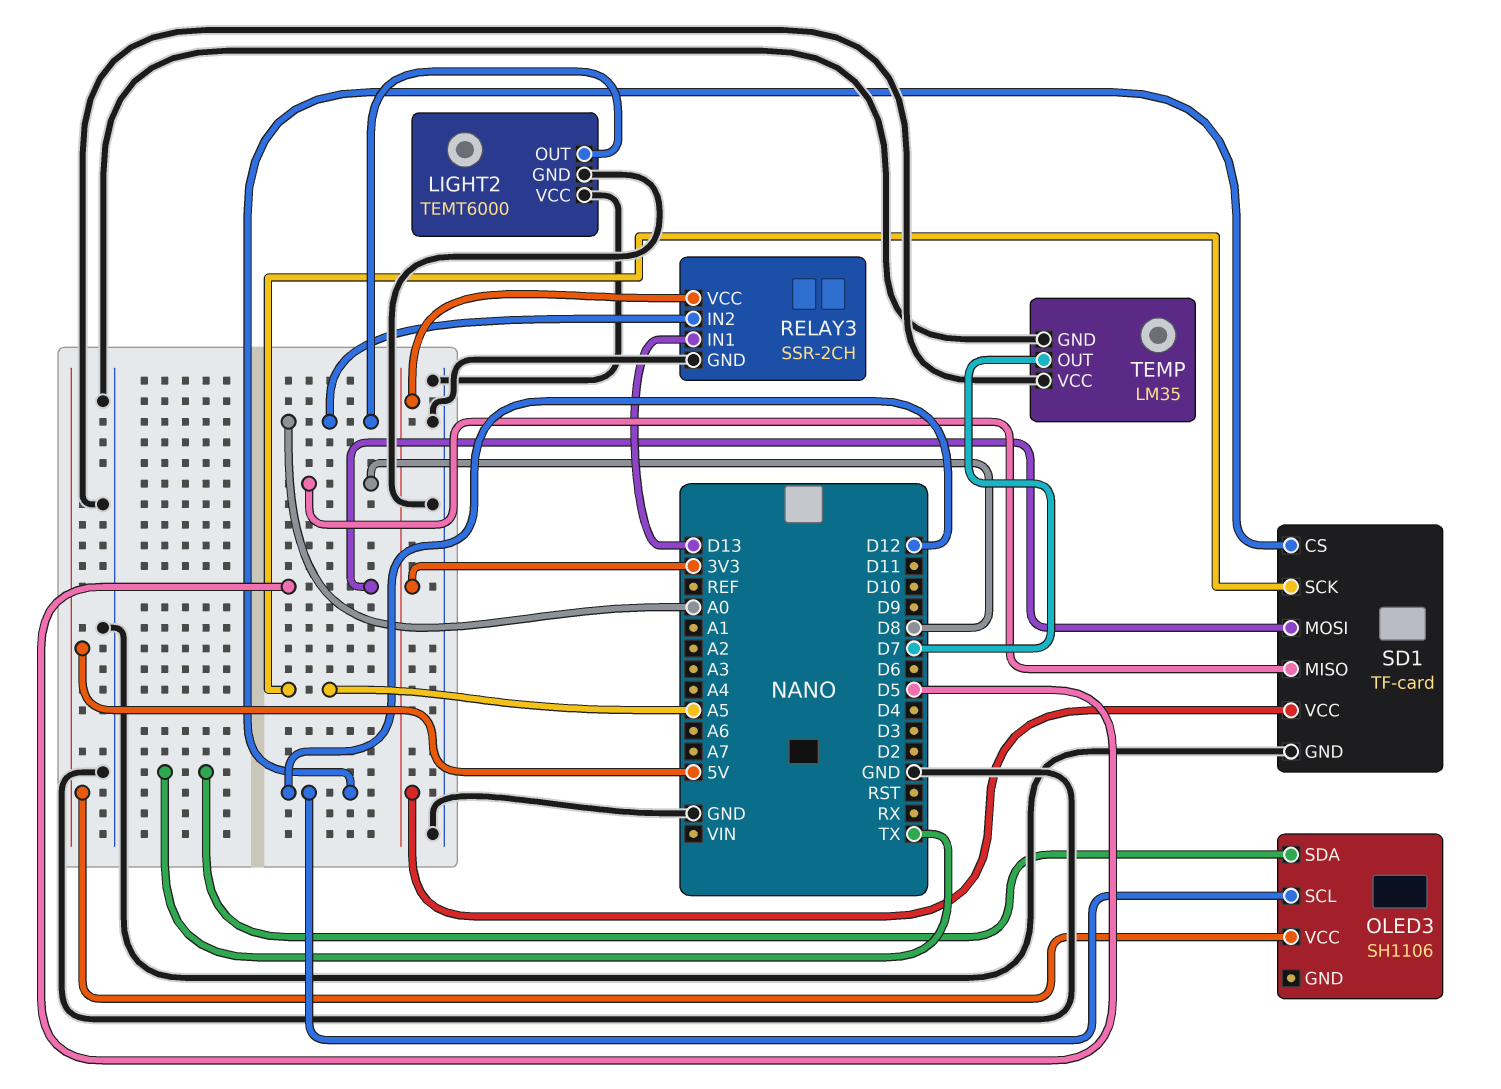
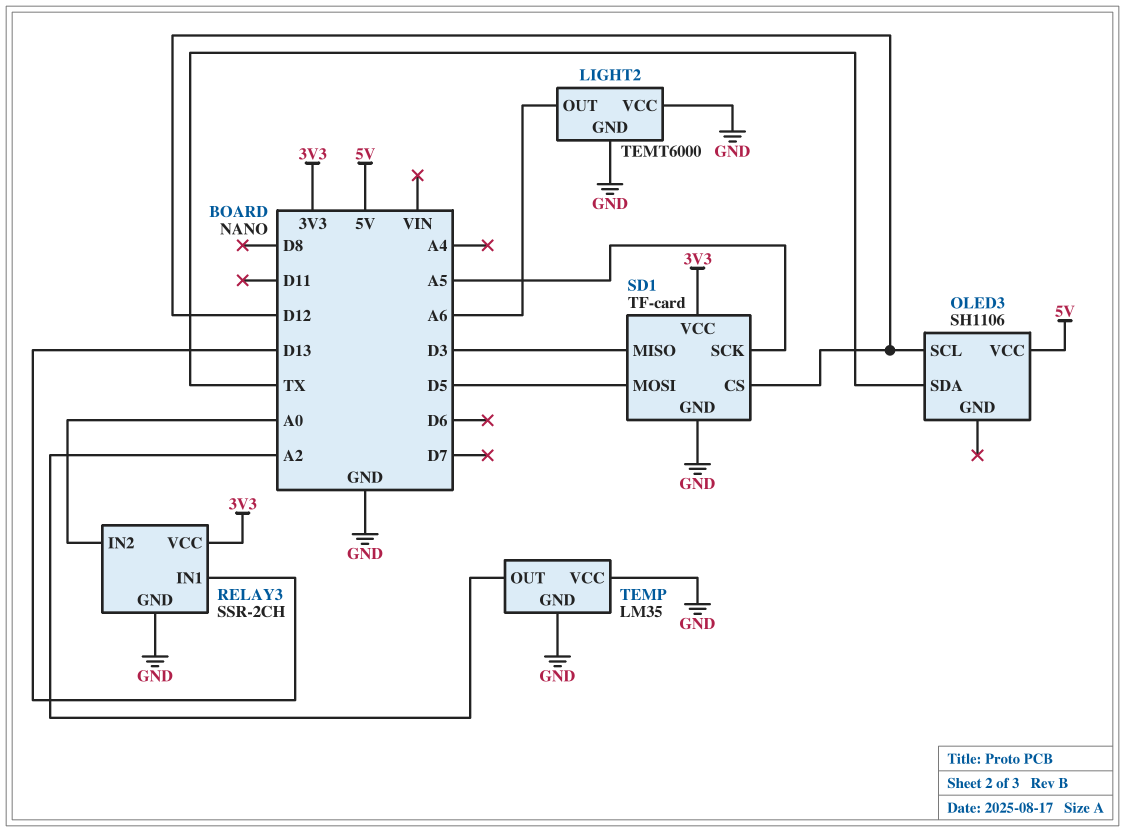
LIGHT2 pin OUT: A0 -> A6
SD1 pin MISO: D8 -> D3
TEMP pin OUT: D7 -> A2

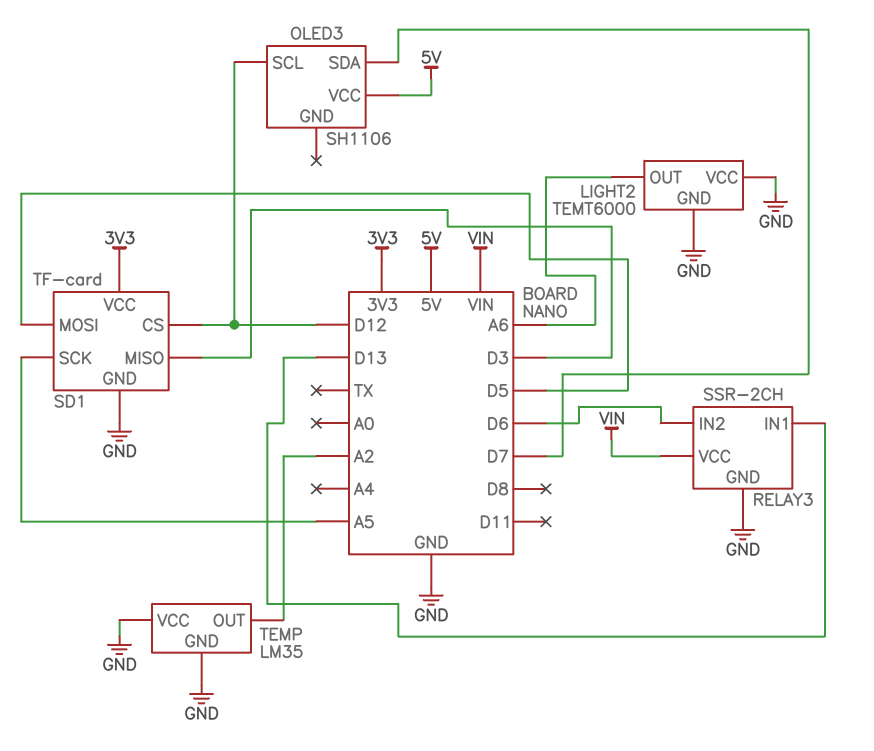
OLED3 pin SDA: TX -> D7
RELAY3 pin IN2: A0 -> D6
RELAY3 pin VCC: 3V3 -> VIN

